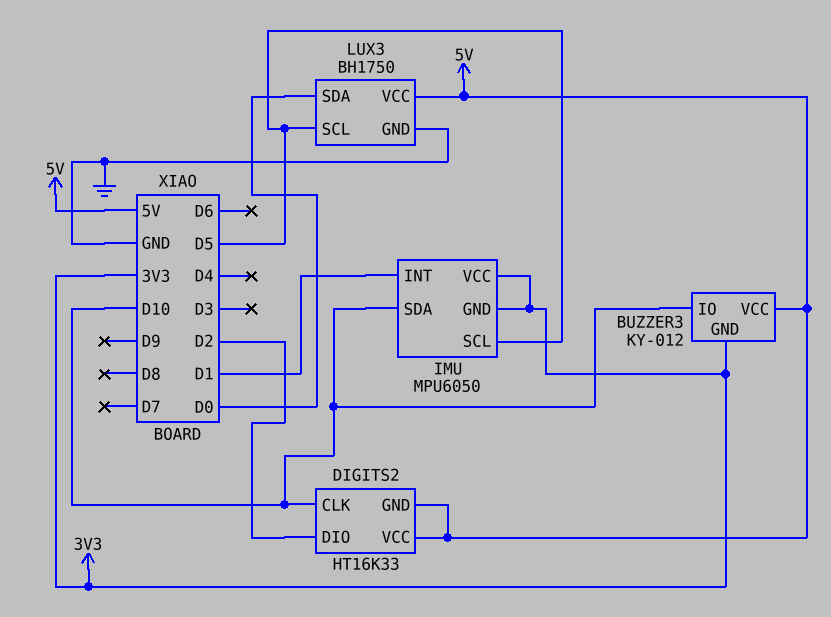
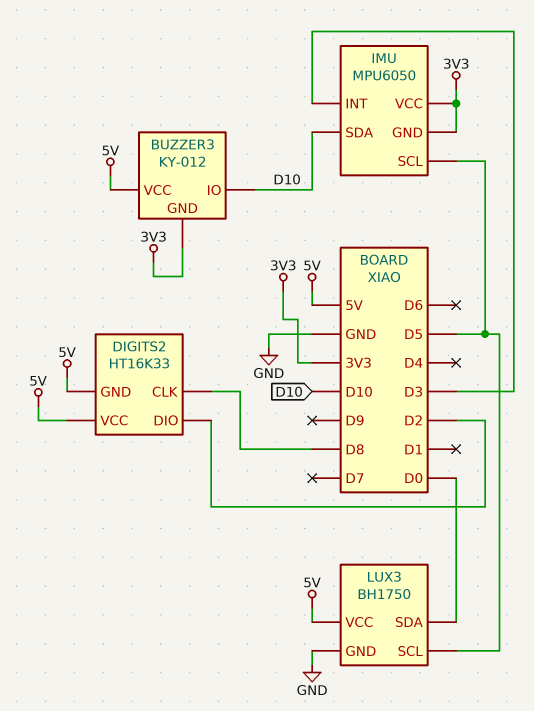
DIGITS2 pin CLK: D10 -> D8
IMU pin INT: D1 -> D3

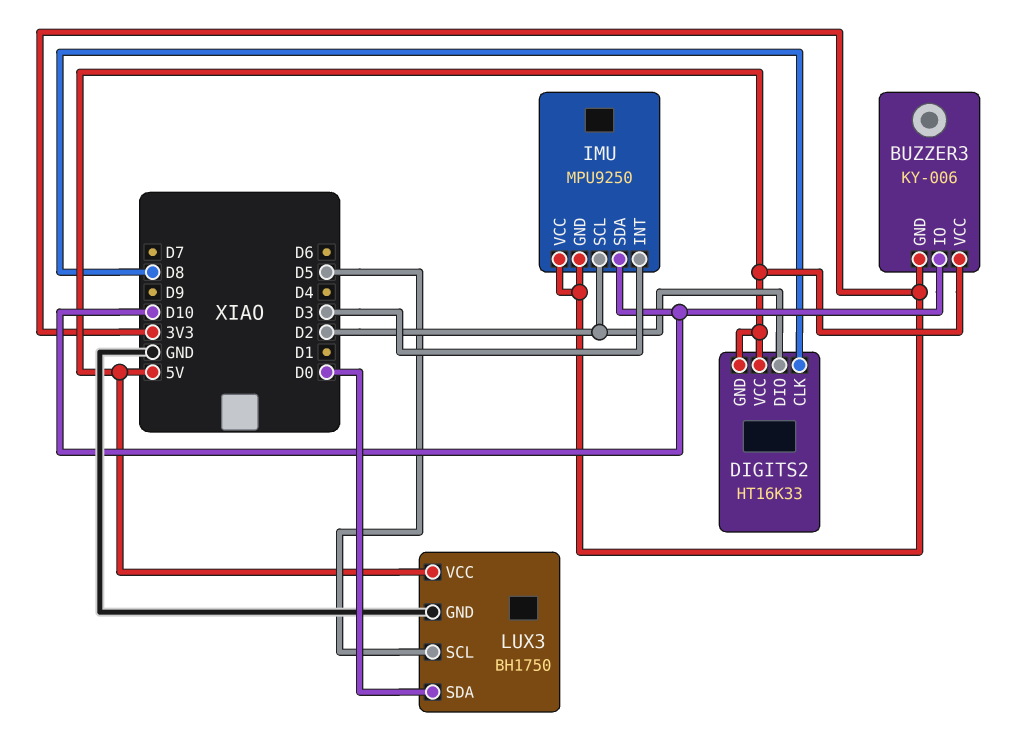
BUZZER3: KY-012 -> KY-006
IMU: MPU6050 -> MPU9250
IMU pin SCL: D5 -> D2

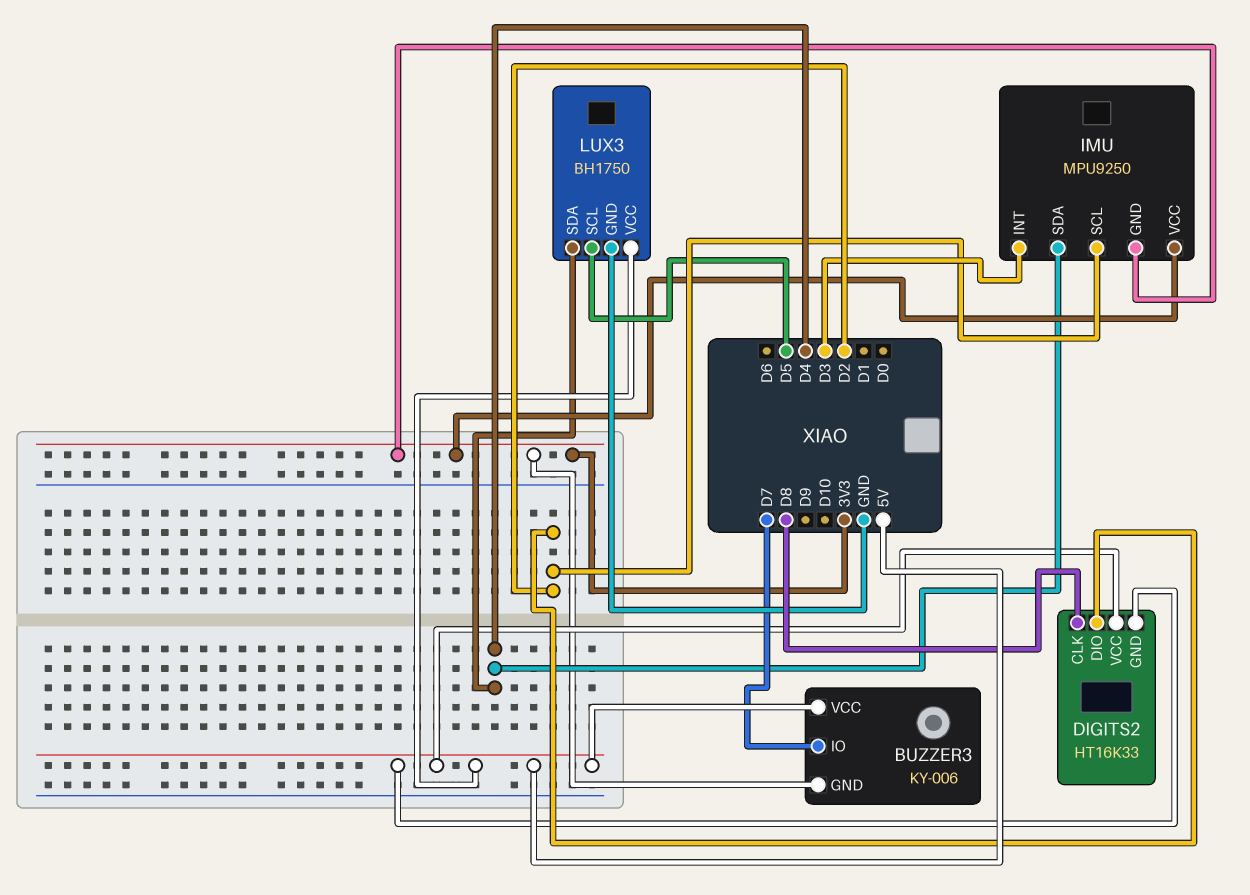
BUZZER3 pin IO: D10 -> D7
IMU pin SDA: D10 -> D4
LUX3 pin SDA: D0 -> D4

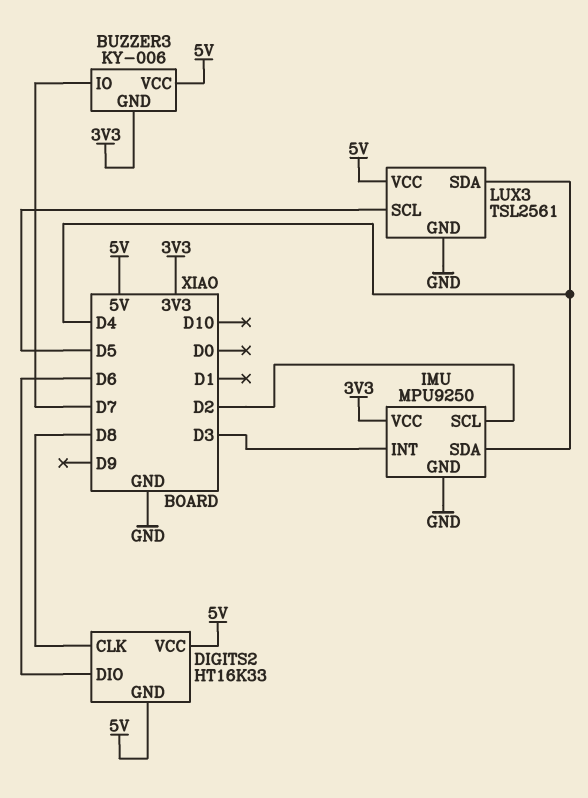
DIGITS2 pin DIO: D2 -> D6
IMU pin GND: 3V3 -> GND
LUX3: BH1750 -> TSL2561

